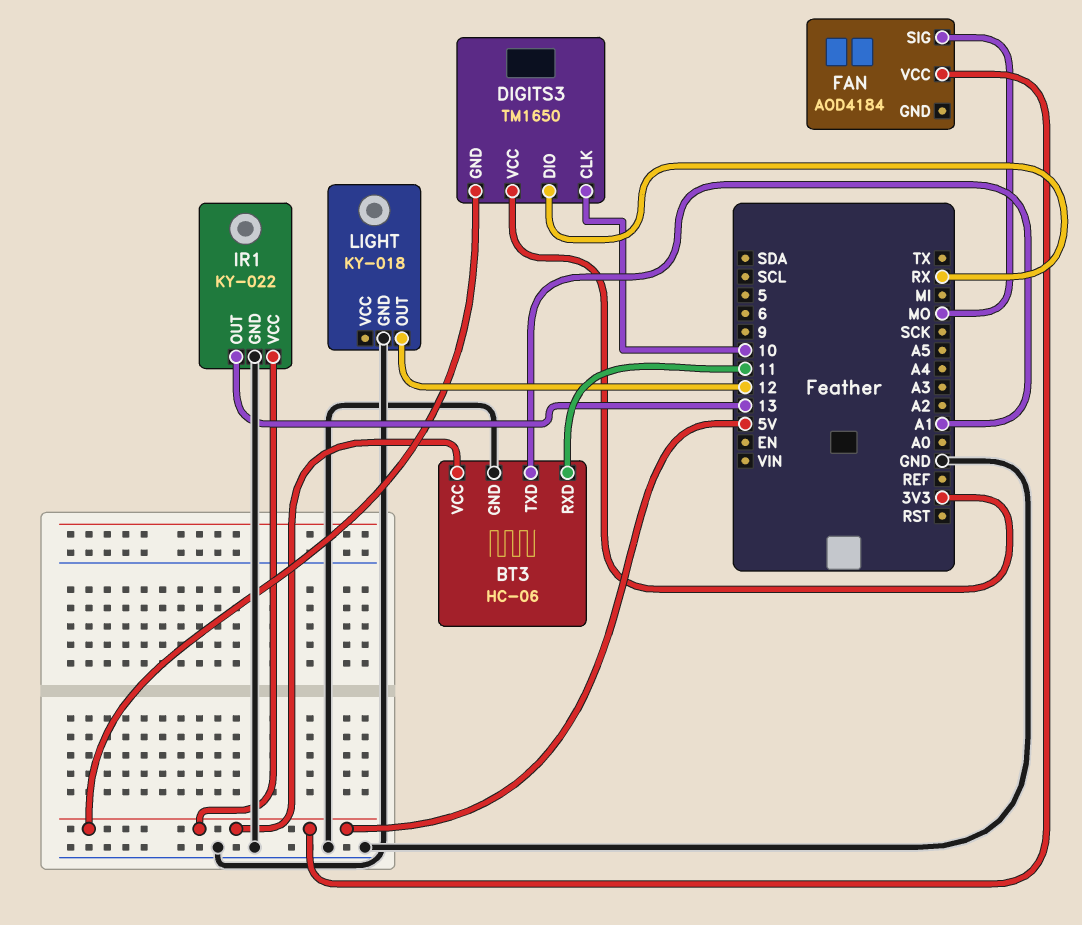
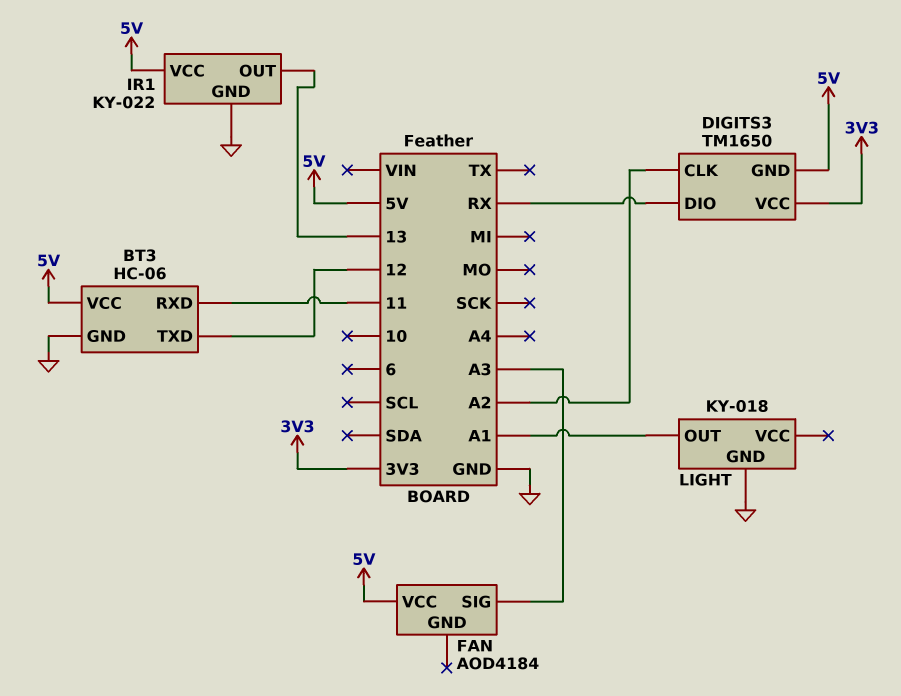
BT3 pin TXD: A1 -> 12
DIGITS3 pin CLK: 10 -> A2
FAN pin SIG: MO -> A3
LIGHT pin OUT: 12 -> A1

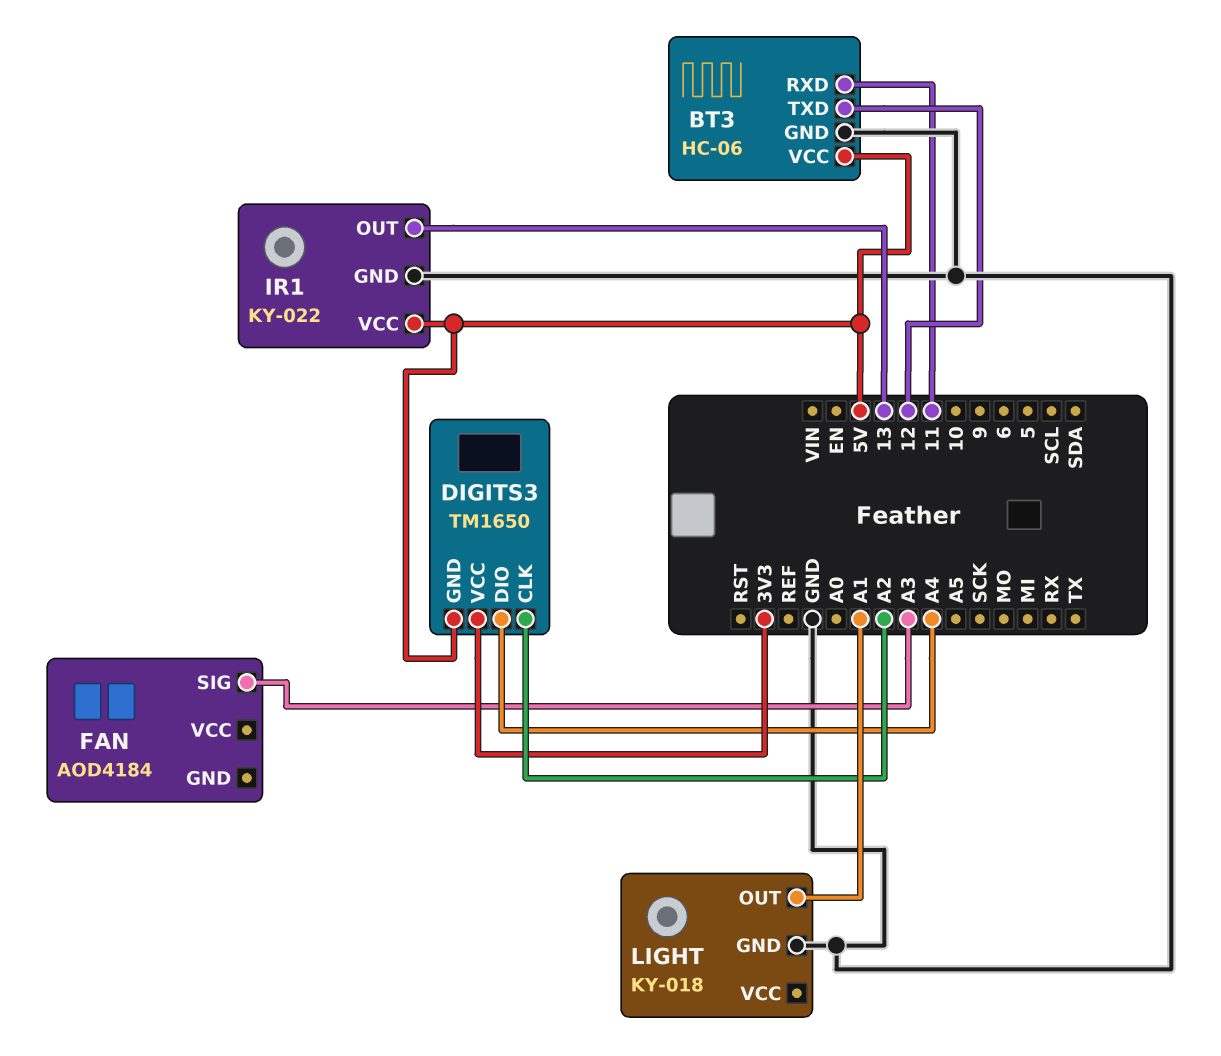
DIGITS3 pin DIO: RX -> A4
FAN pin VCC: 5V -> none

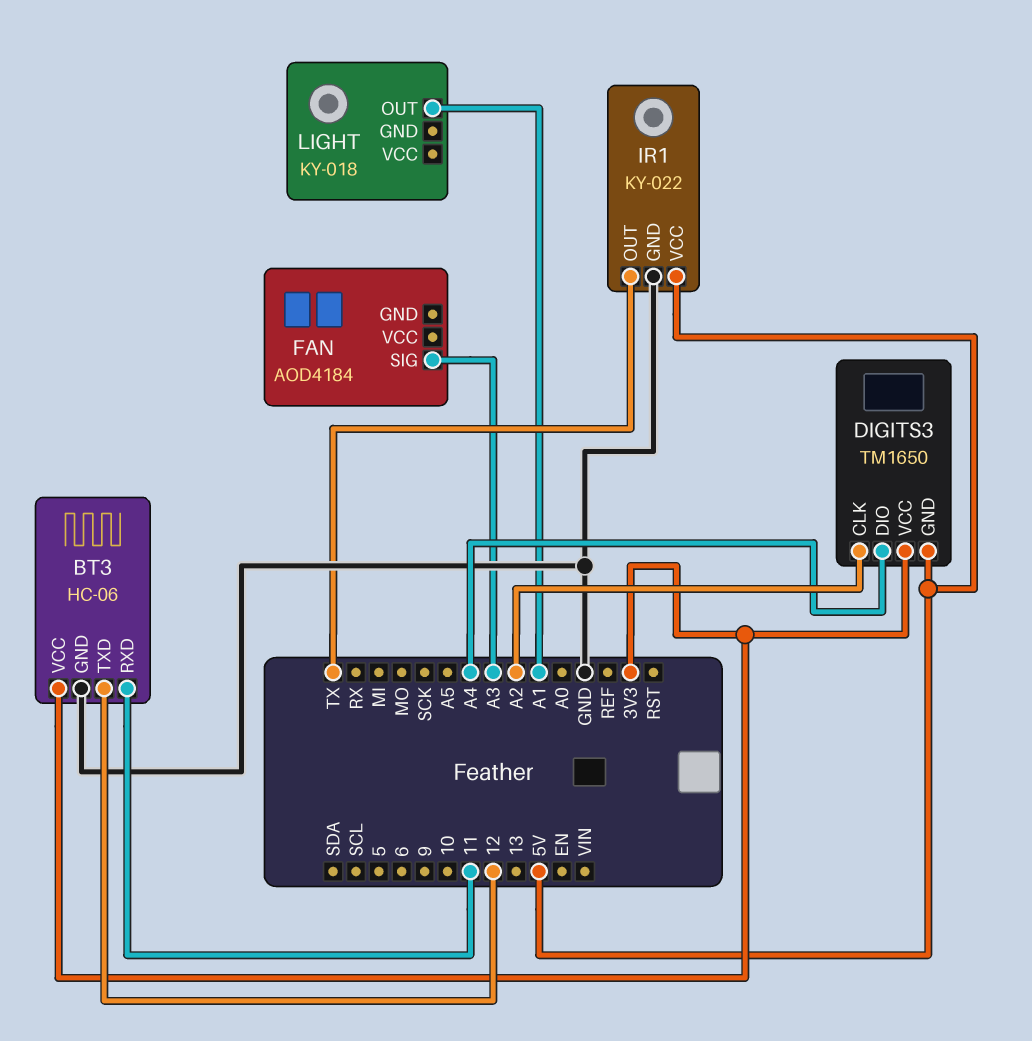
BT3 pin VCC: 5V -> 3V3
IR1 pin OUT: 13 -> TX
LIGHT pin GND: GND -> none

